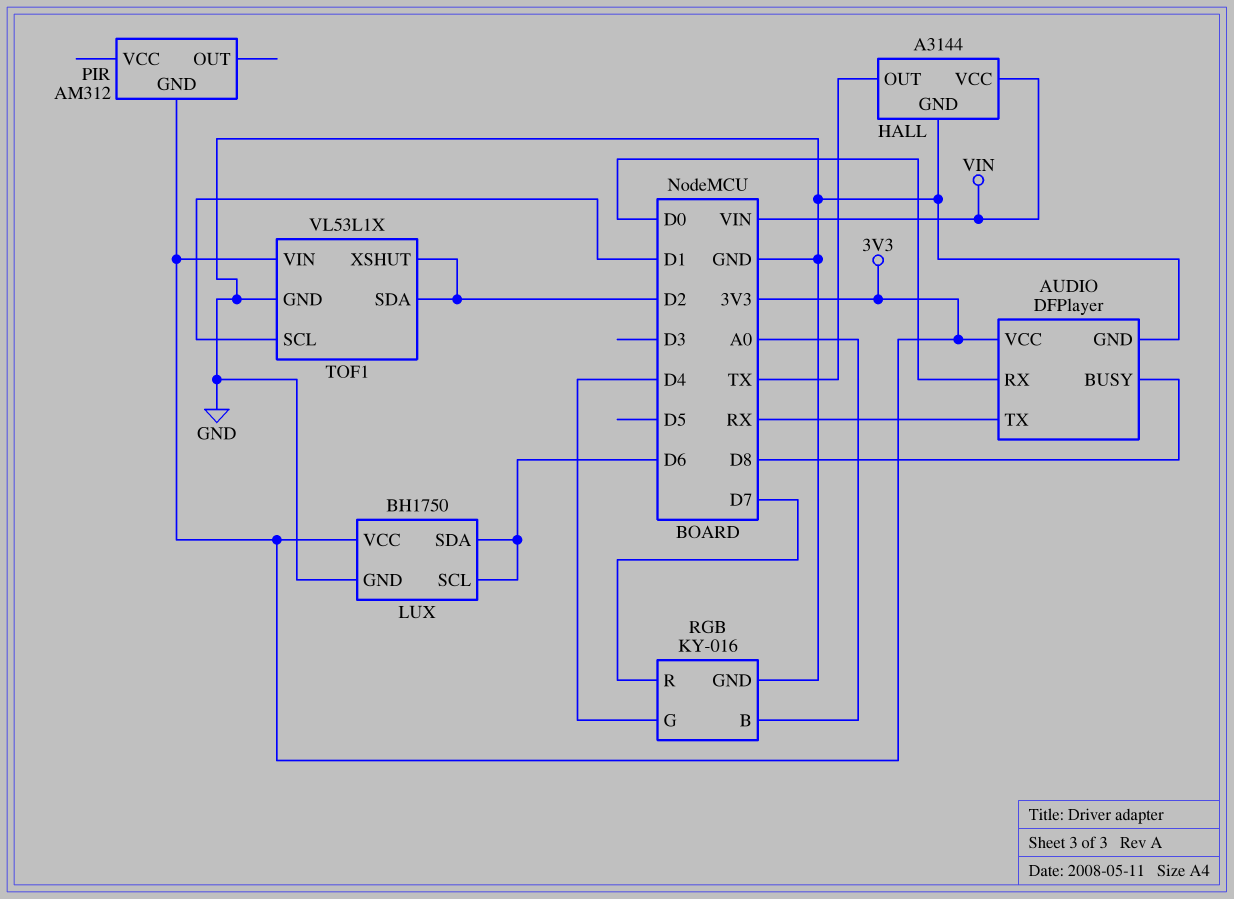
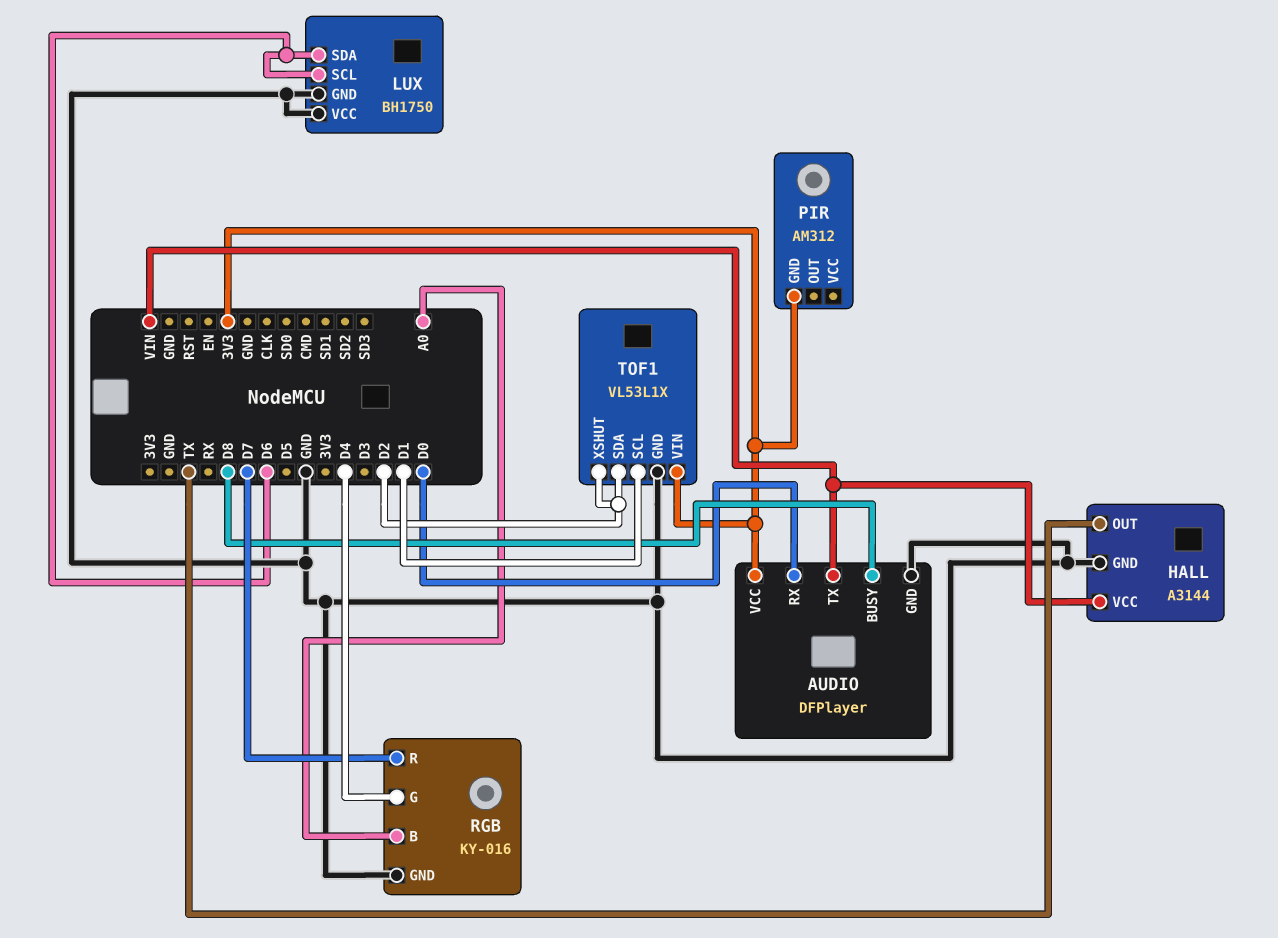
AUDIO pin TX: RX -> VIN
LUX pin VCC: 3V3 -> GND

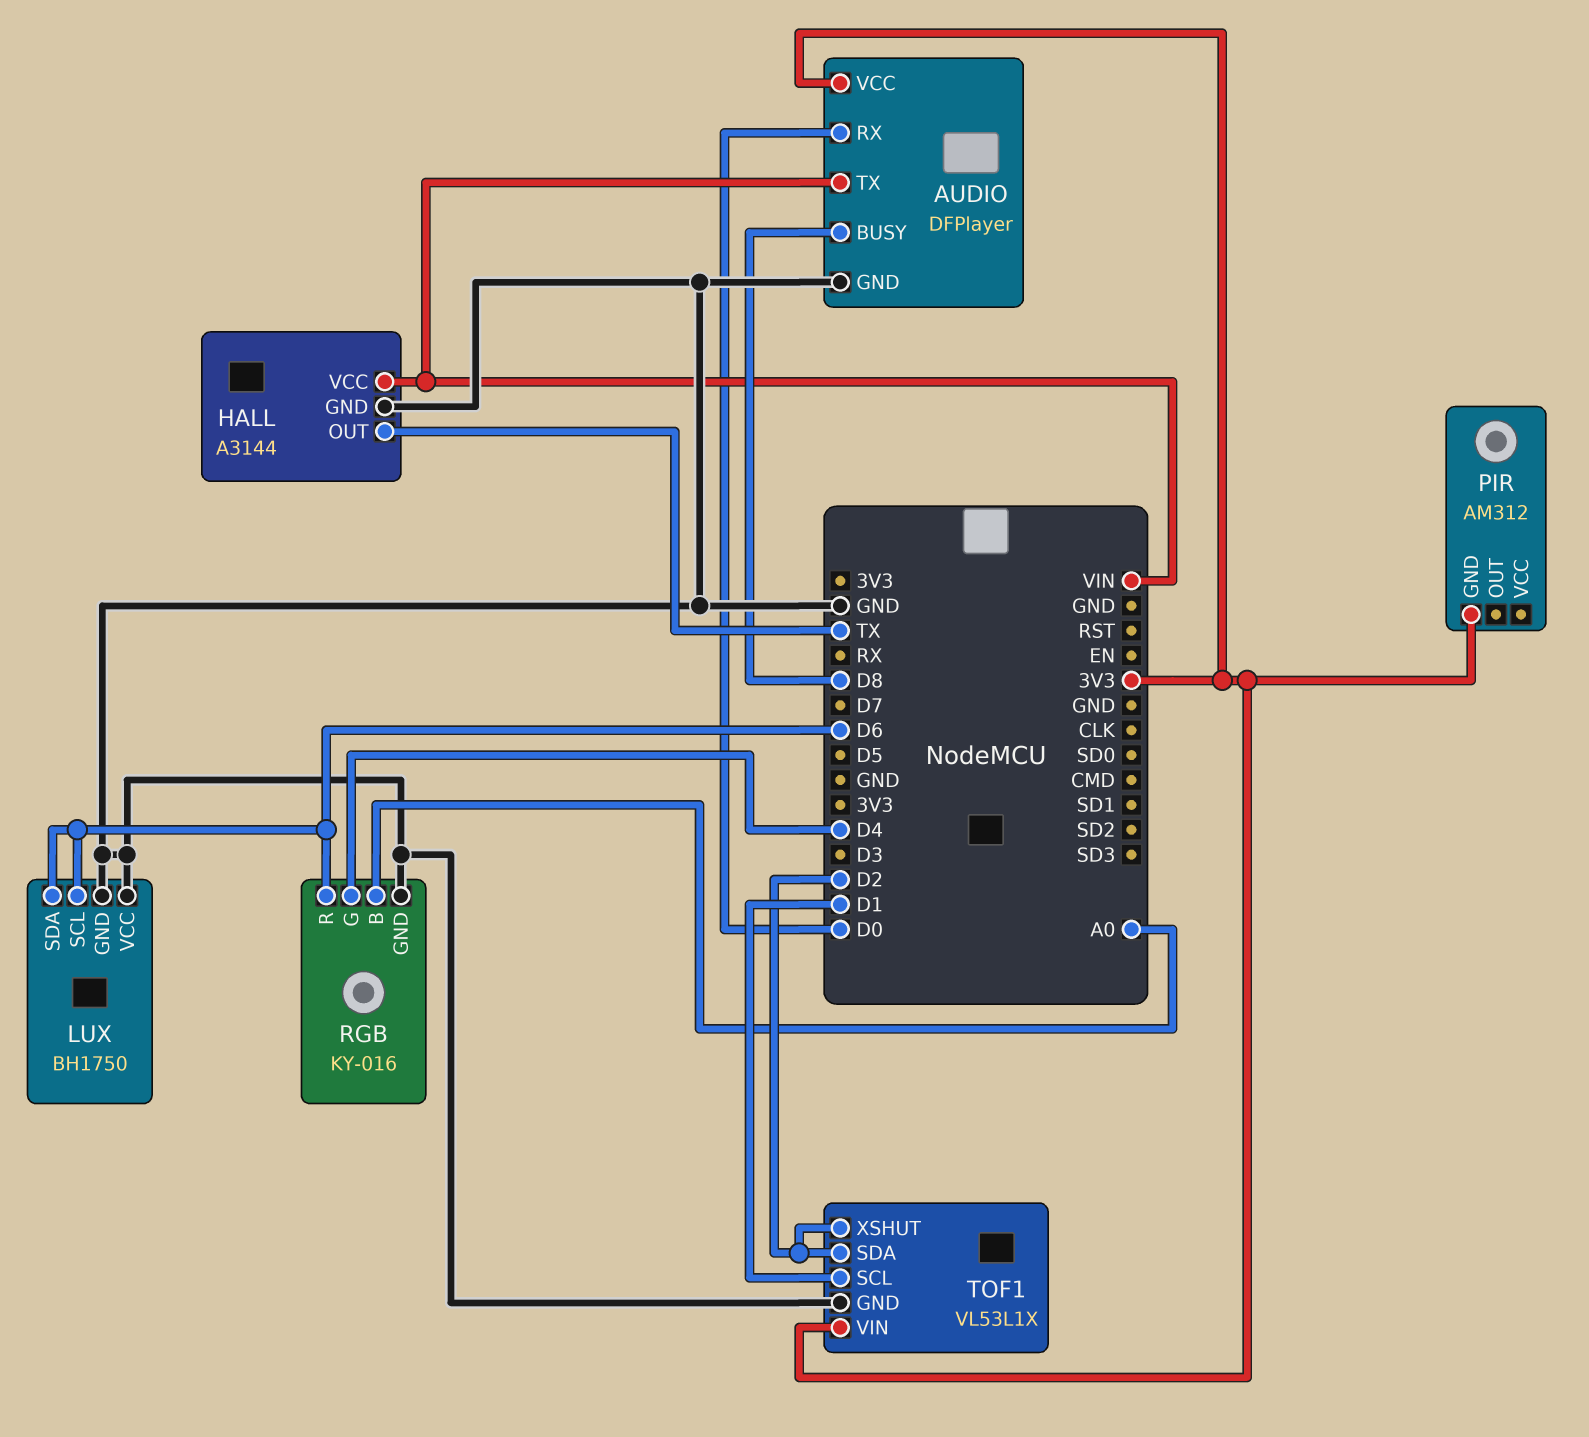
RGB pin R: D7 -> D6

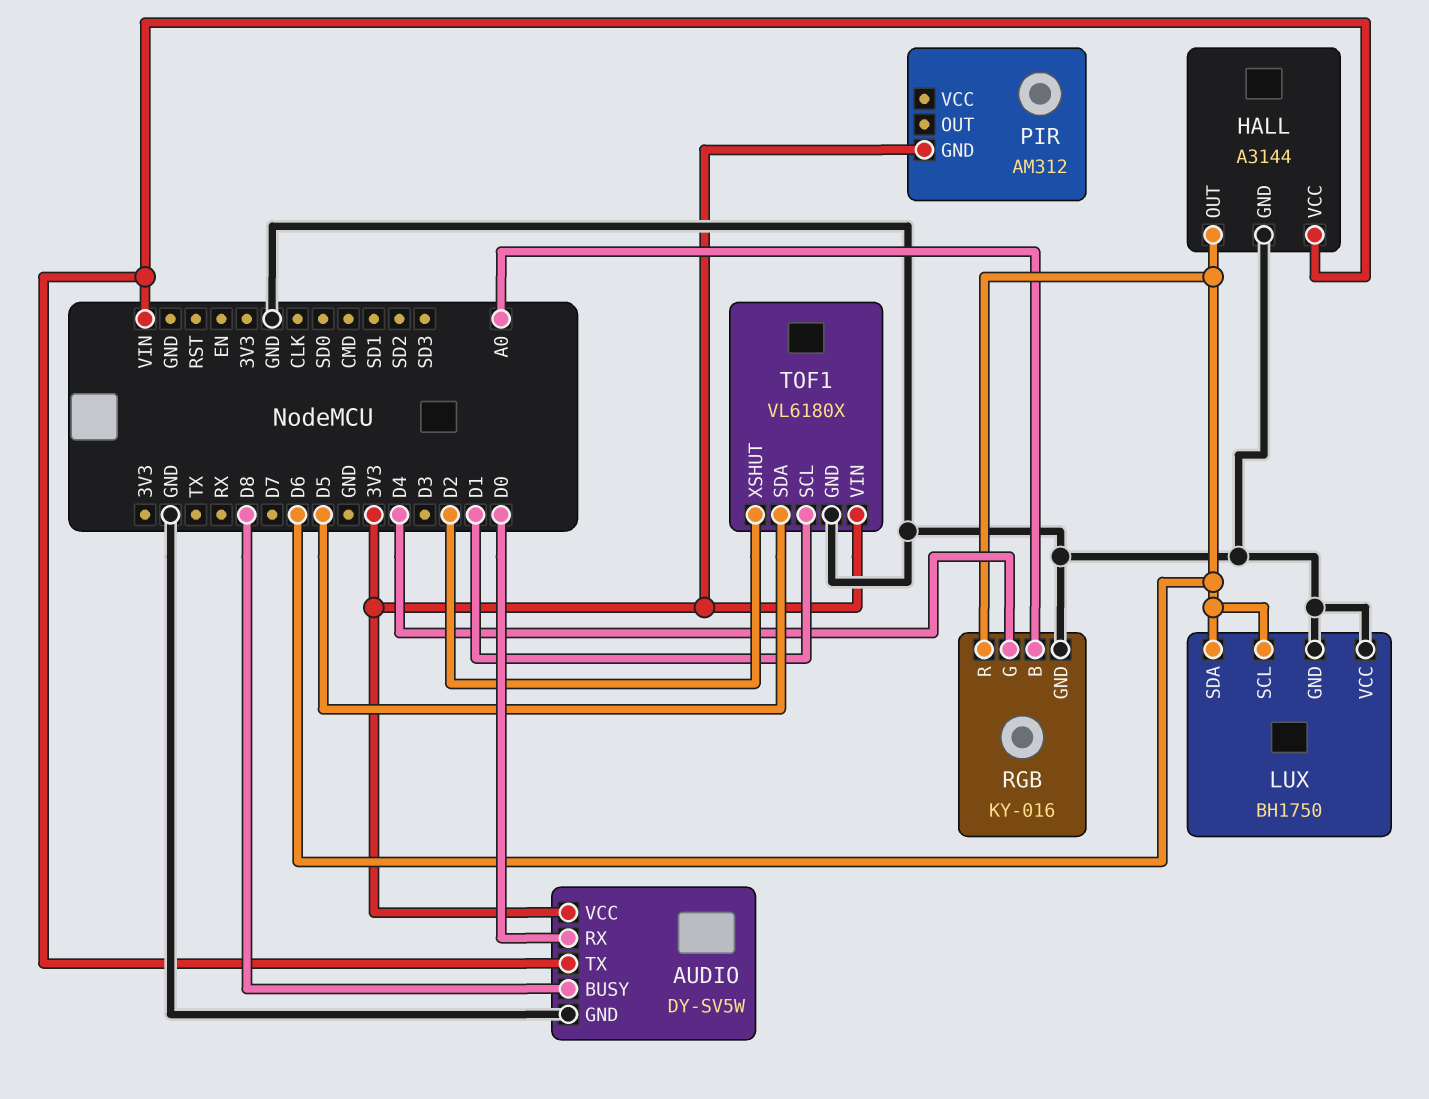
AUDIO: DFPlayer -> DY-SV5W
HALL pin OUT: TX -> D6
TOF1: VL53L1X -> VL6180X
TOF1 pin SDA: D2 -> D5

